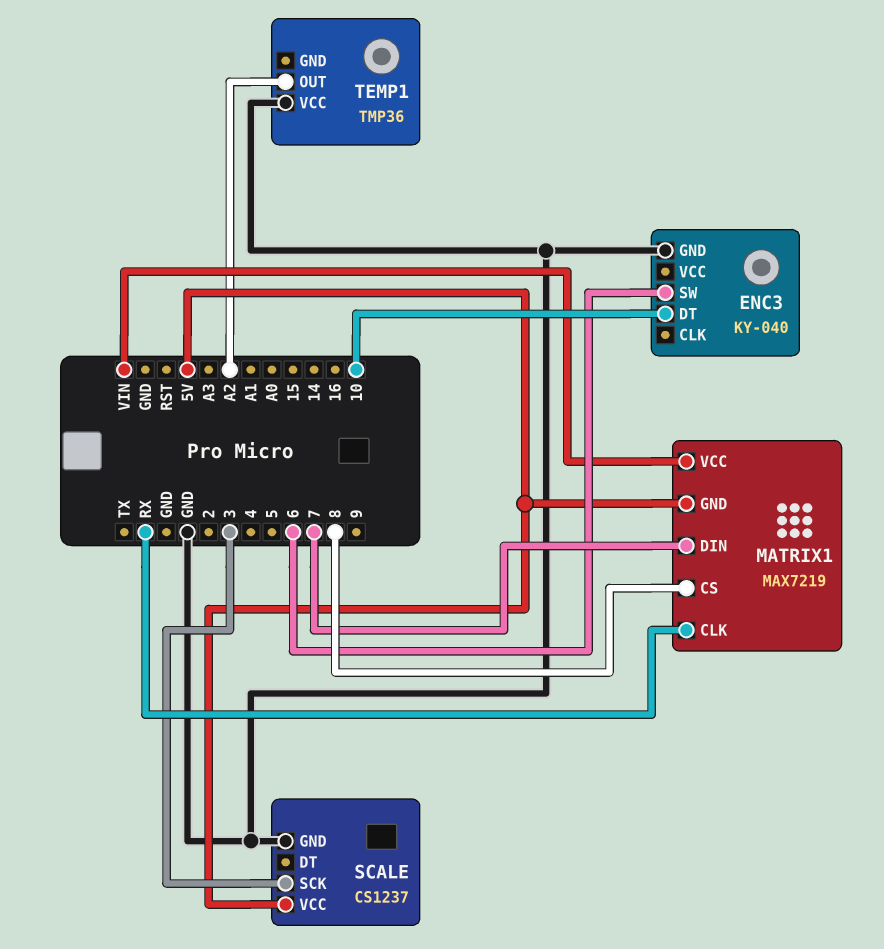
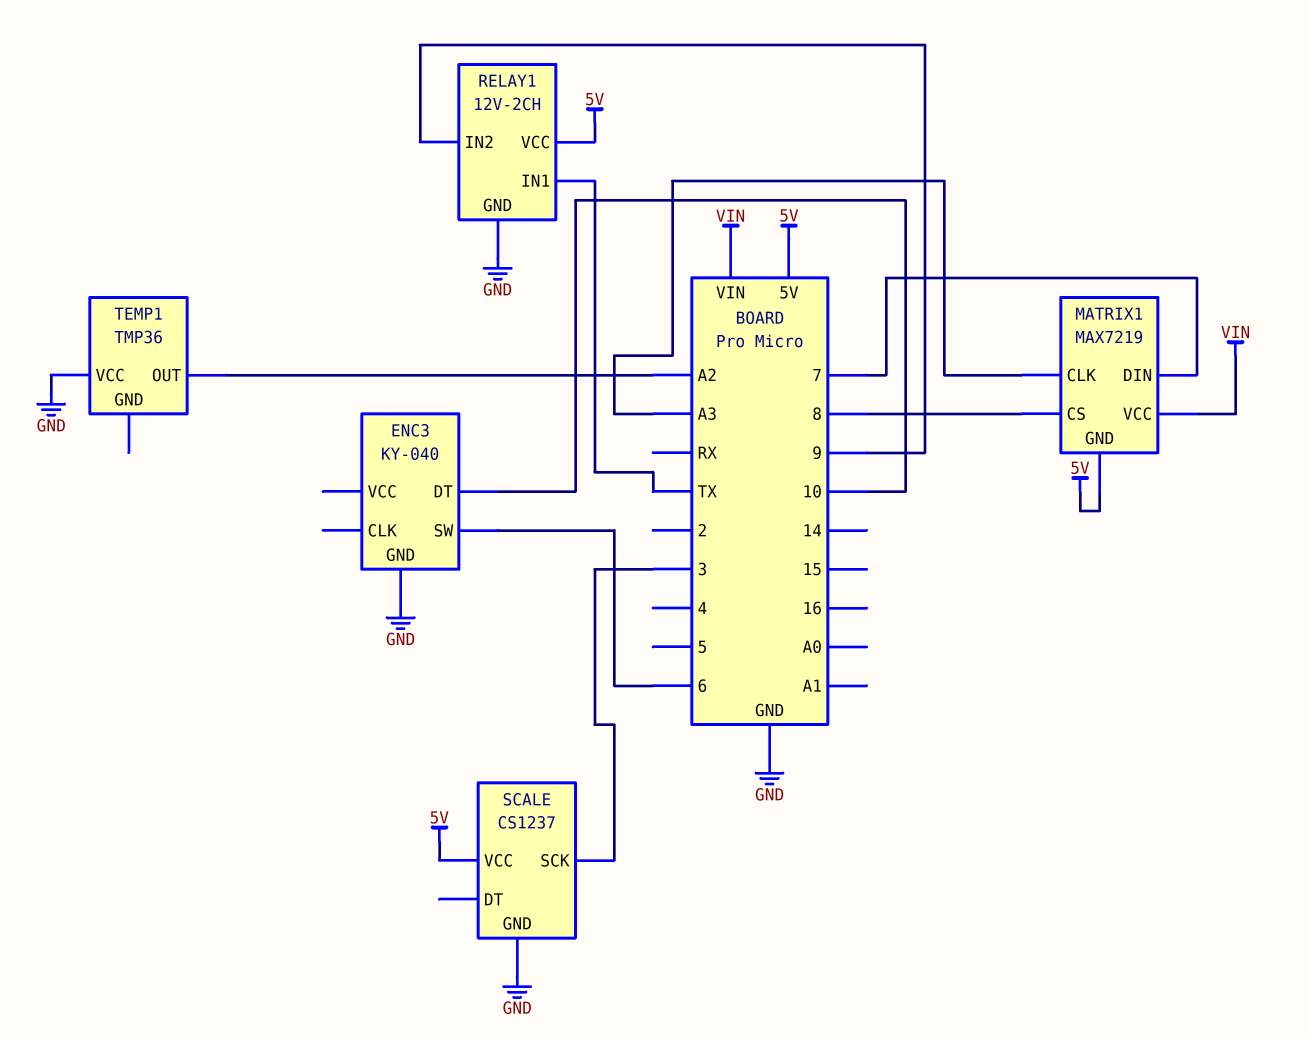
MATRIX1 pin CLK: RX -> A3
RELAY1: none -> 12V-2CH
RELAY1 pin GND: none -> GND
RELAY1 pin IN1: none -> TX
RELAY1 pin IN2: none -> 9
RELAY1 pin VCC: none -> 5V

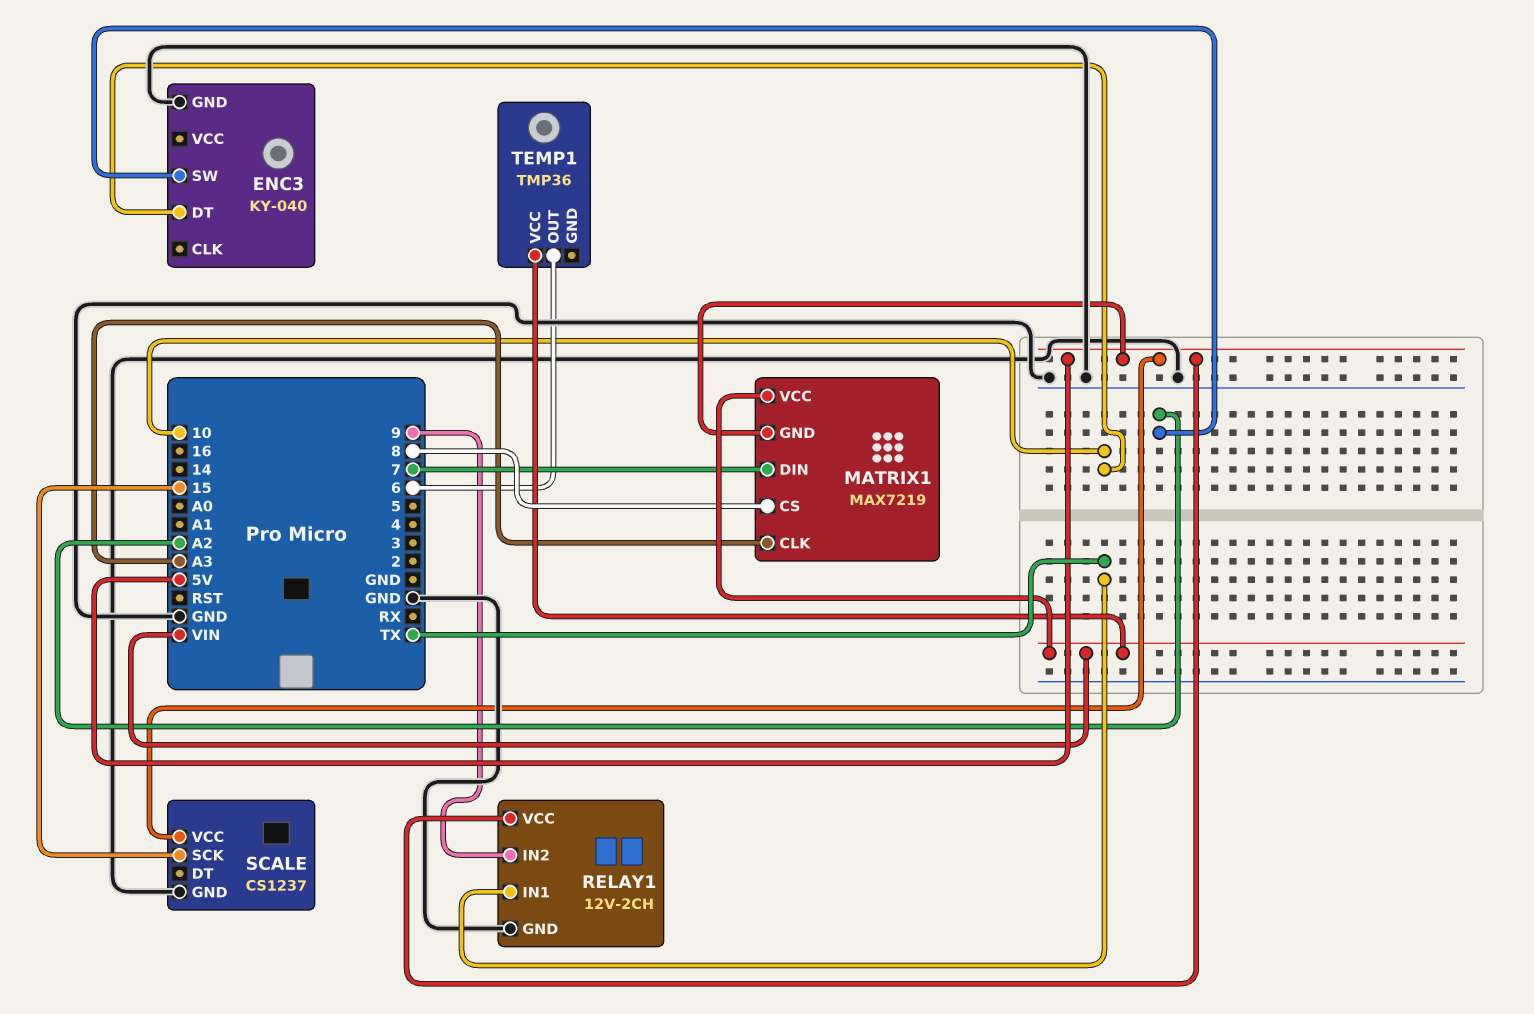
ENC3 pin SW: 6 -> A2
SCALE pin SCK: 3 -> 15
TEMP1 pin OUT: A2 -> 6
TEMP1 pin VCC: GND -> VIN

